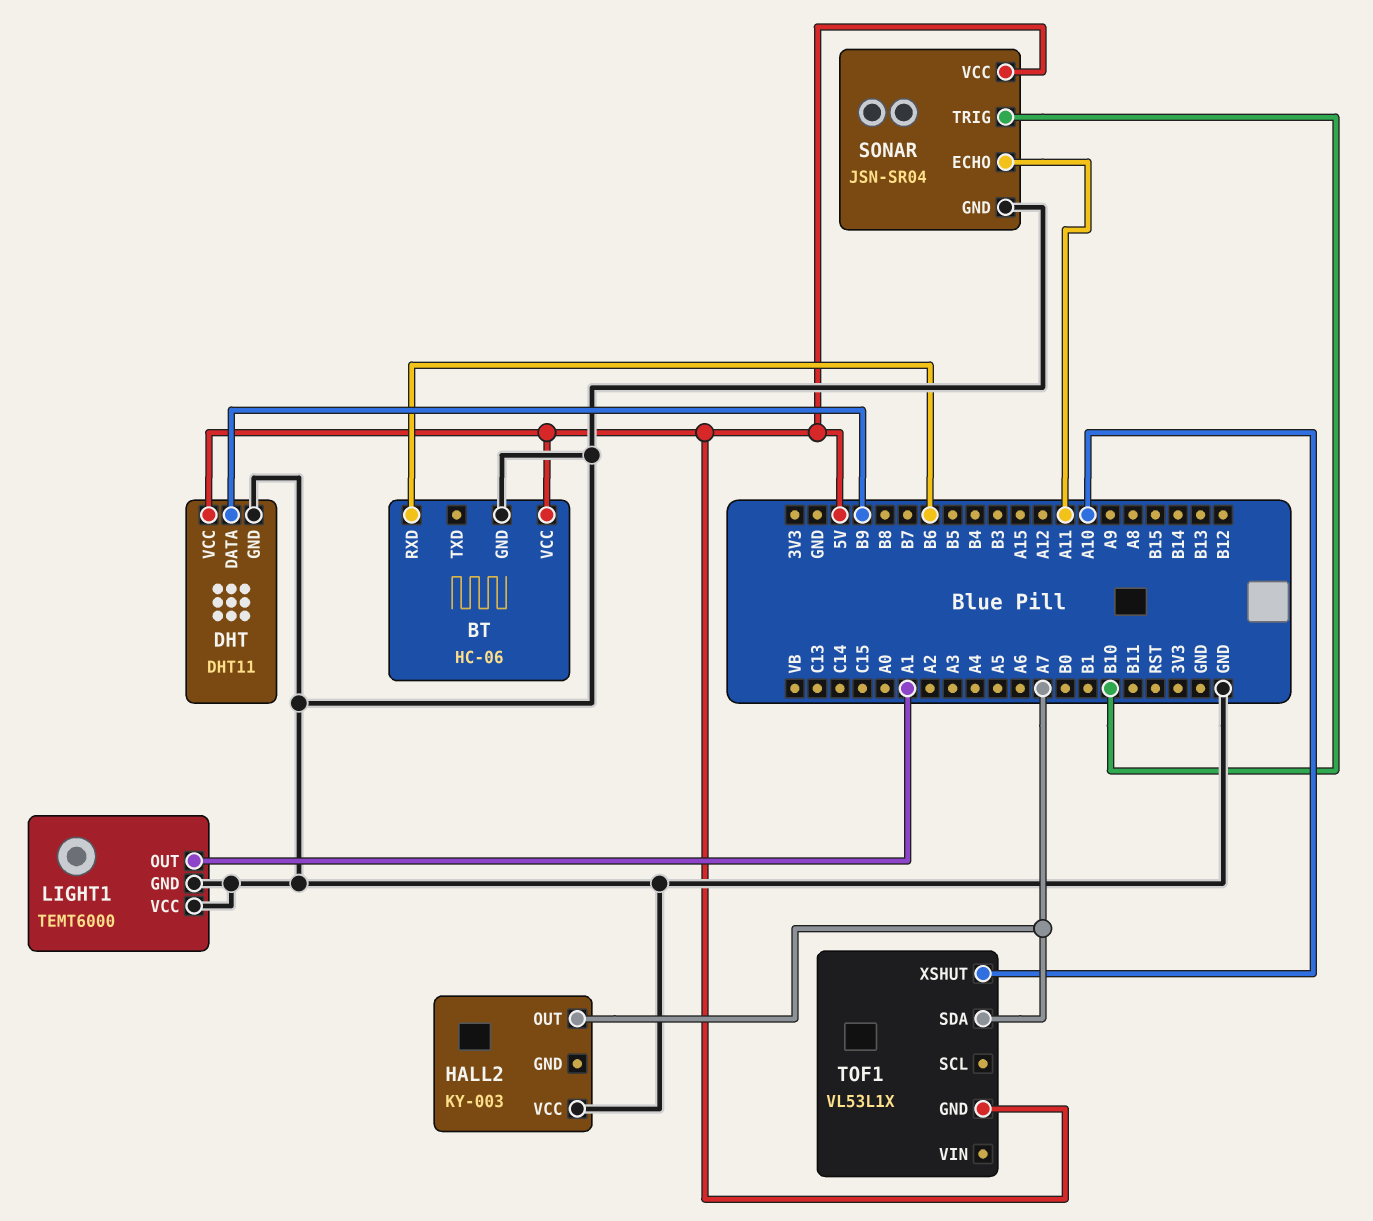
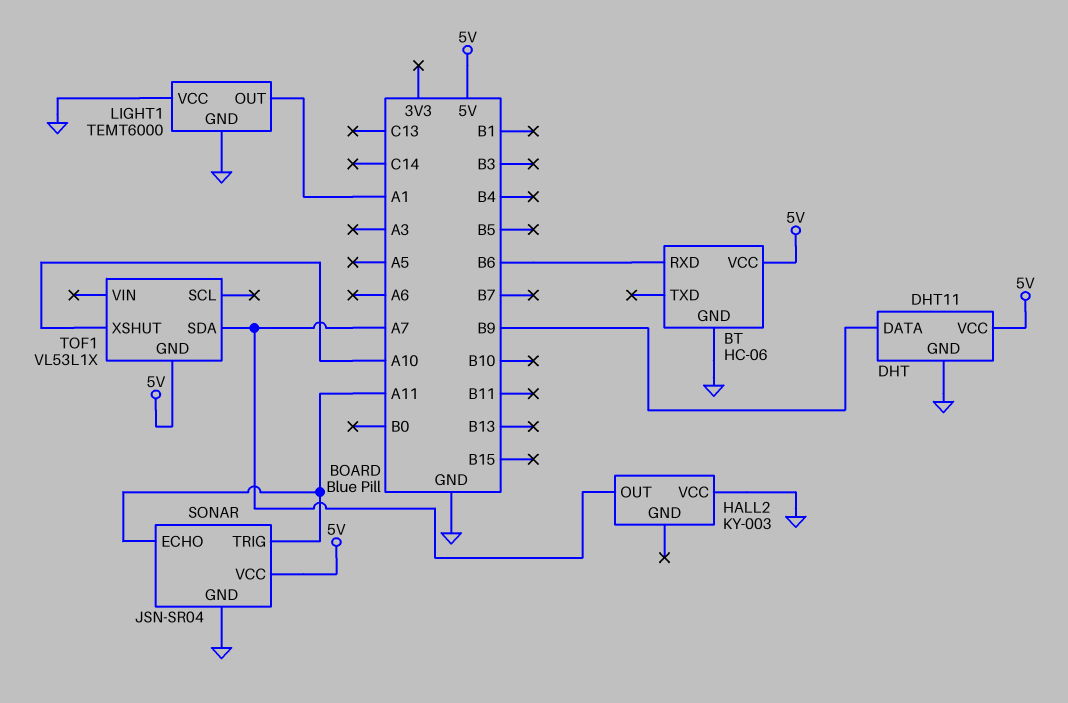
SONAR pin TRIG: B10 -> A11

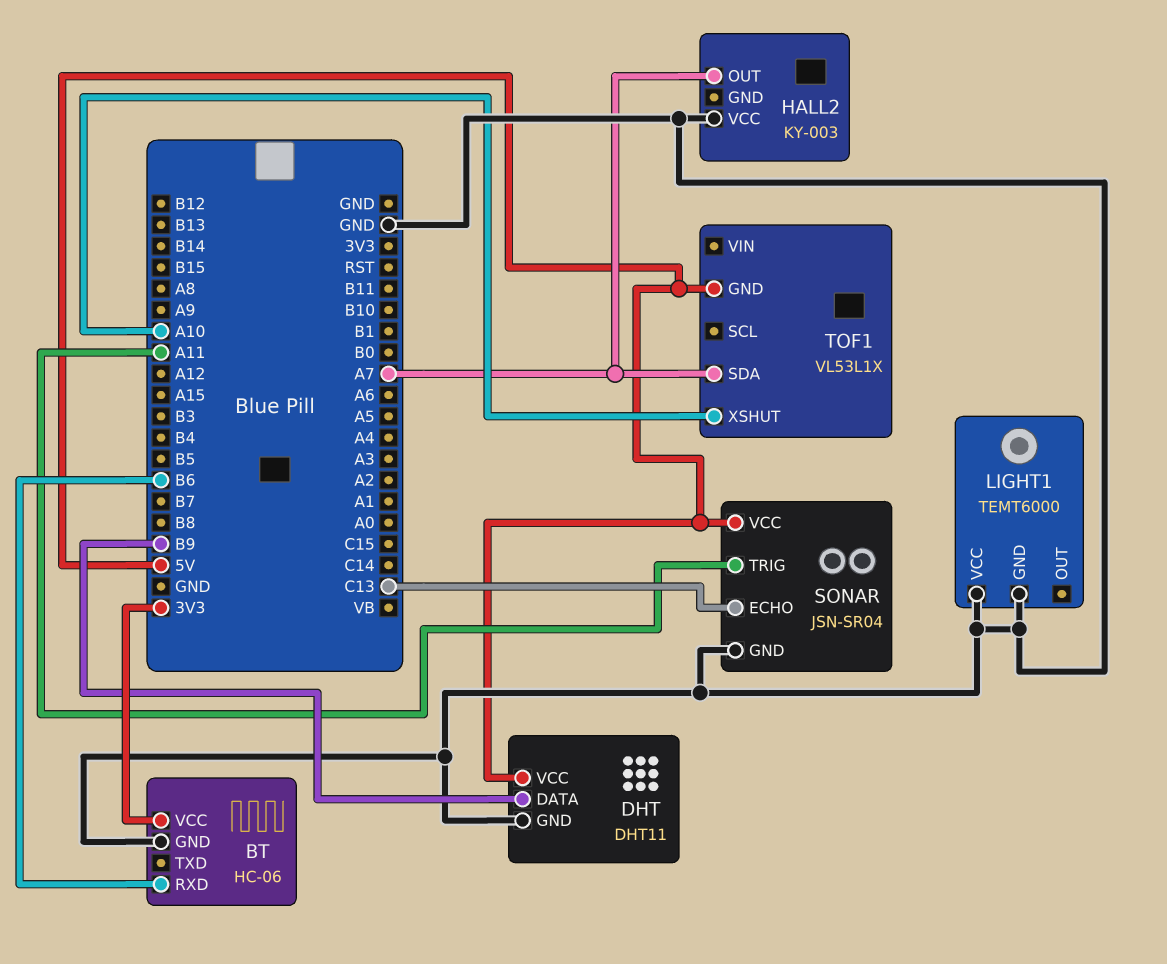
BT pin VCC: 5V -> 3V3
LIGHT1 pin OUT: A1 -> none
SONAR pin ECHO: A11 -> C13

